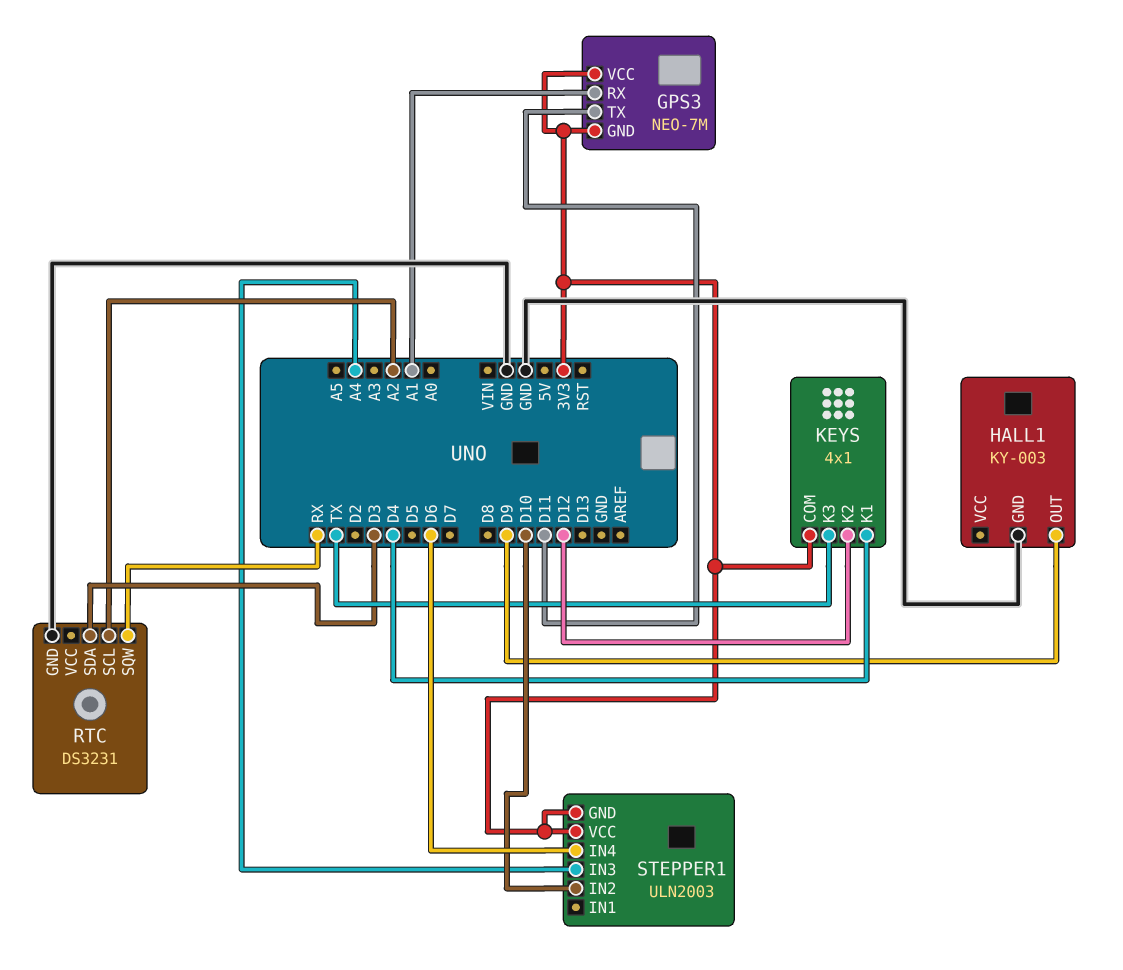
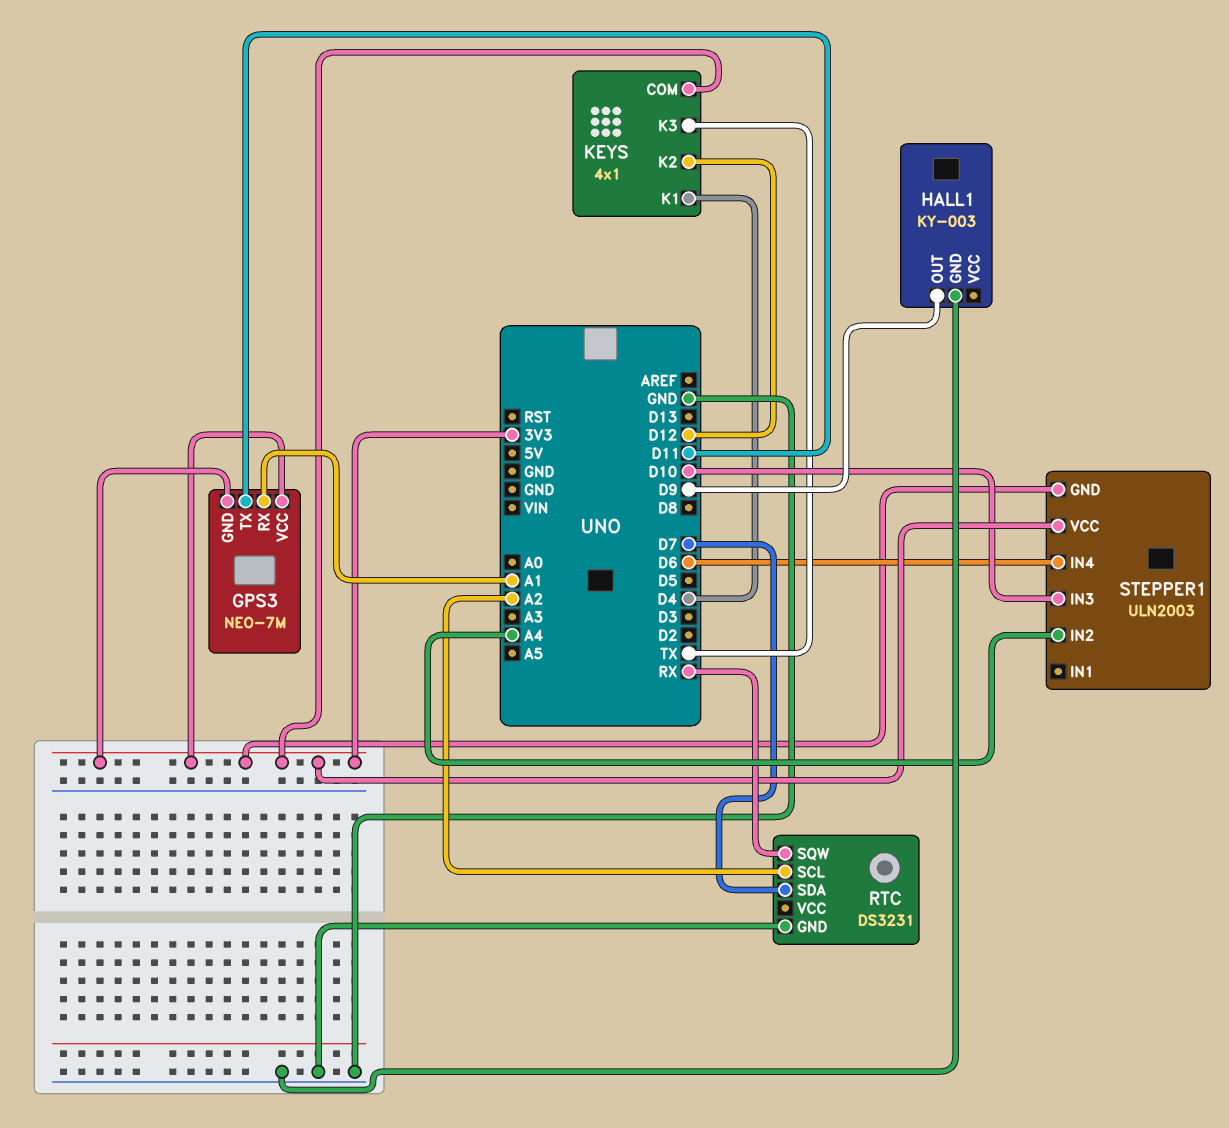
RTC pin SDA: D3 -> D7
STEPPER1 pin IN2: D10 -> A4
STEPPER1 pin IN3: A4 -> D10

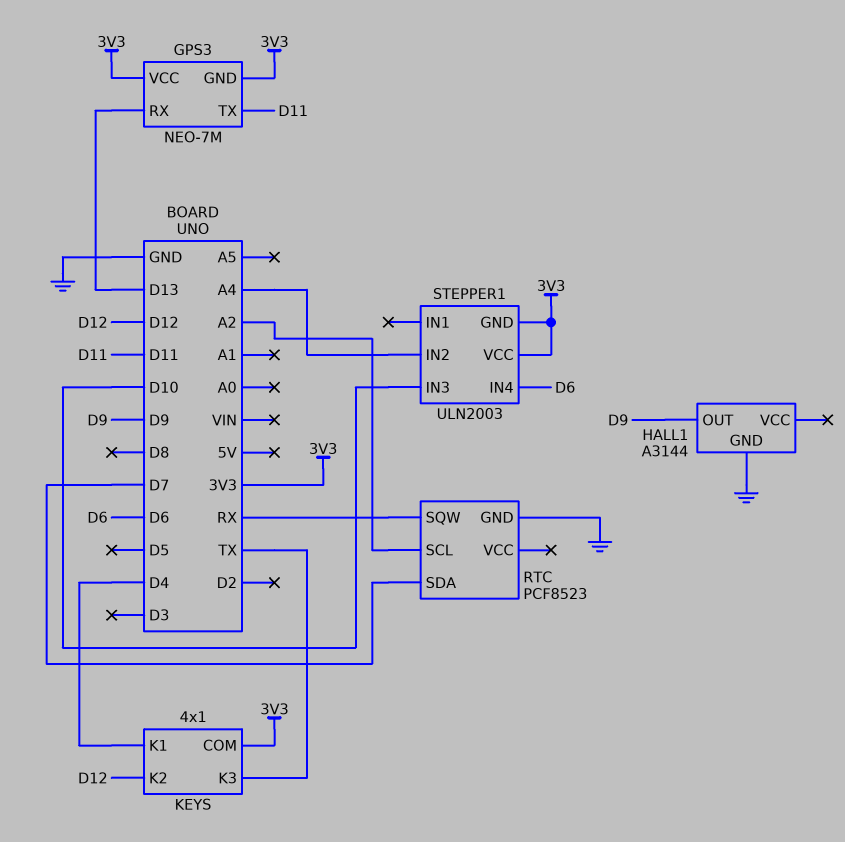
GPS3 pin RX: A1 -> D13
HALL1: KY-003 -> A3144
RTC: DS3231 -> PCF8523

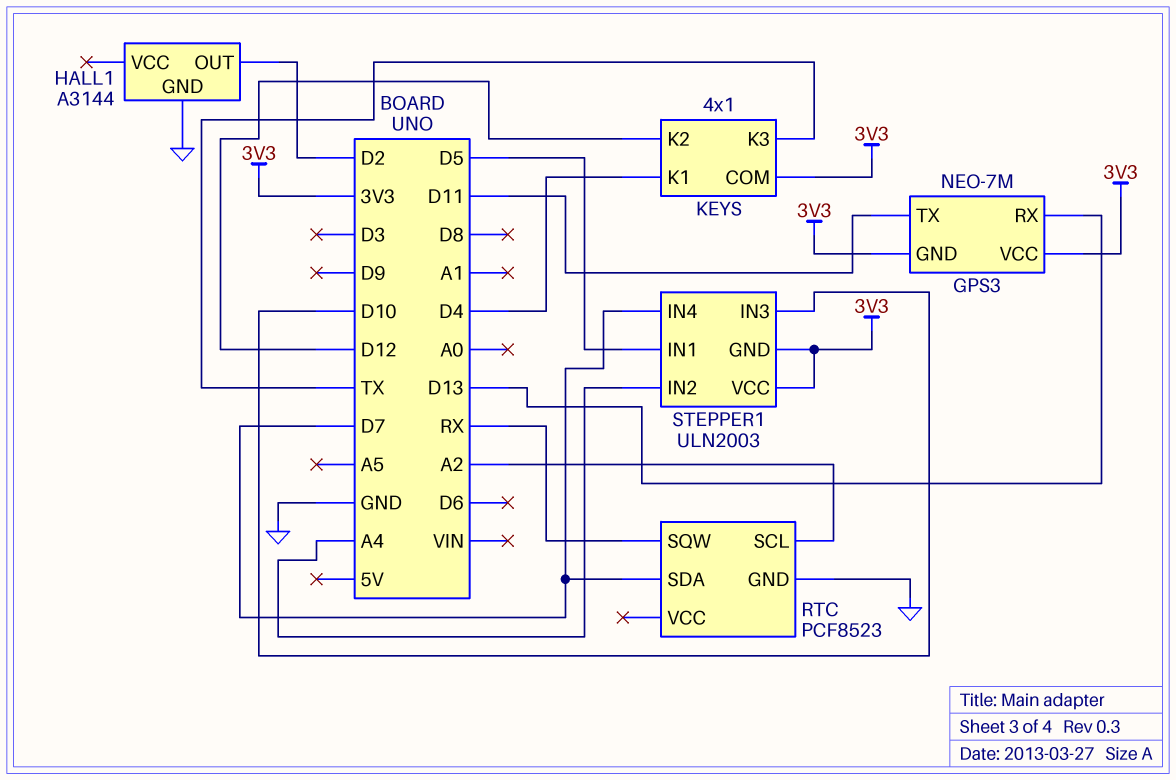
HALL1 pin OUT: D9 -> D2
STEPPER1 pin IN1: none -> D5
STEPPER1 pin IN4: D6 -> D7

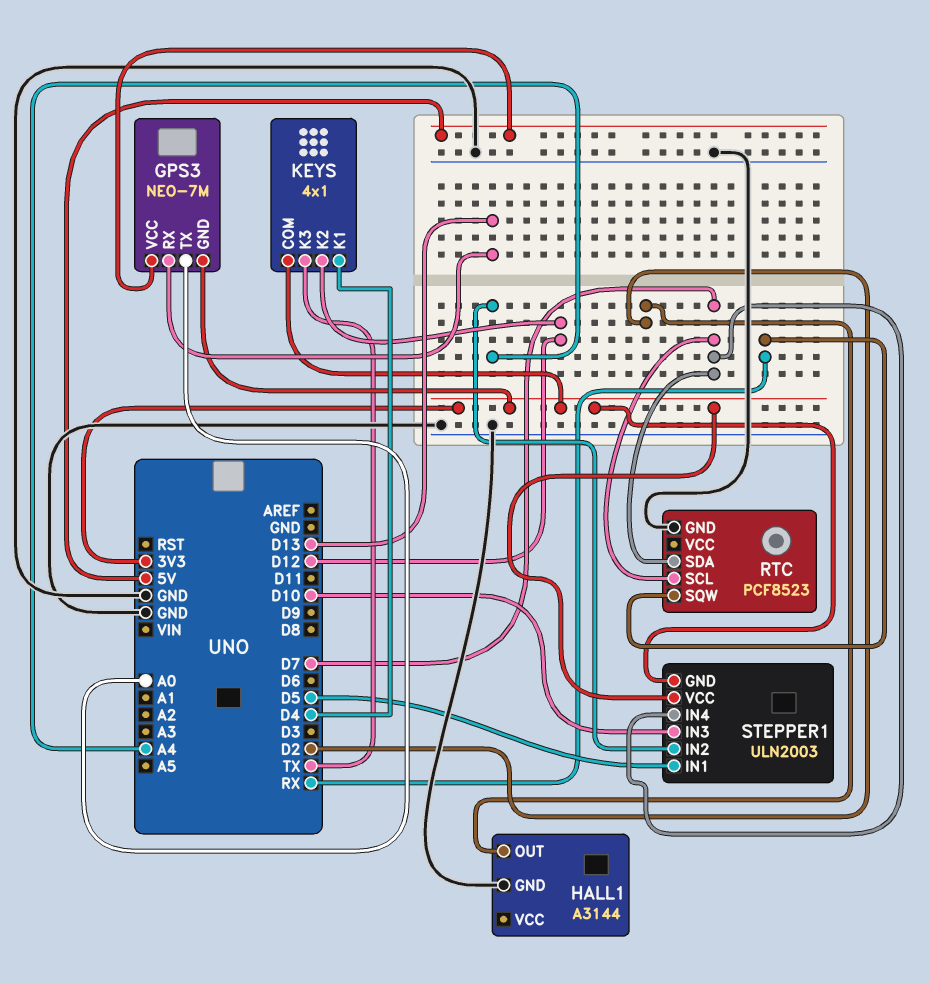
GPS3 pin TX: D11 -> A0
GPS3 pin VCC: 3V3 -> 5V
RTC pin SCL: A2 -> D7

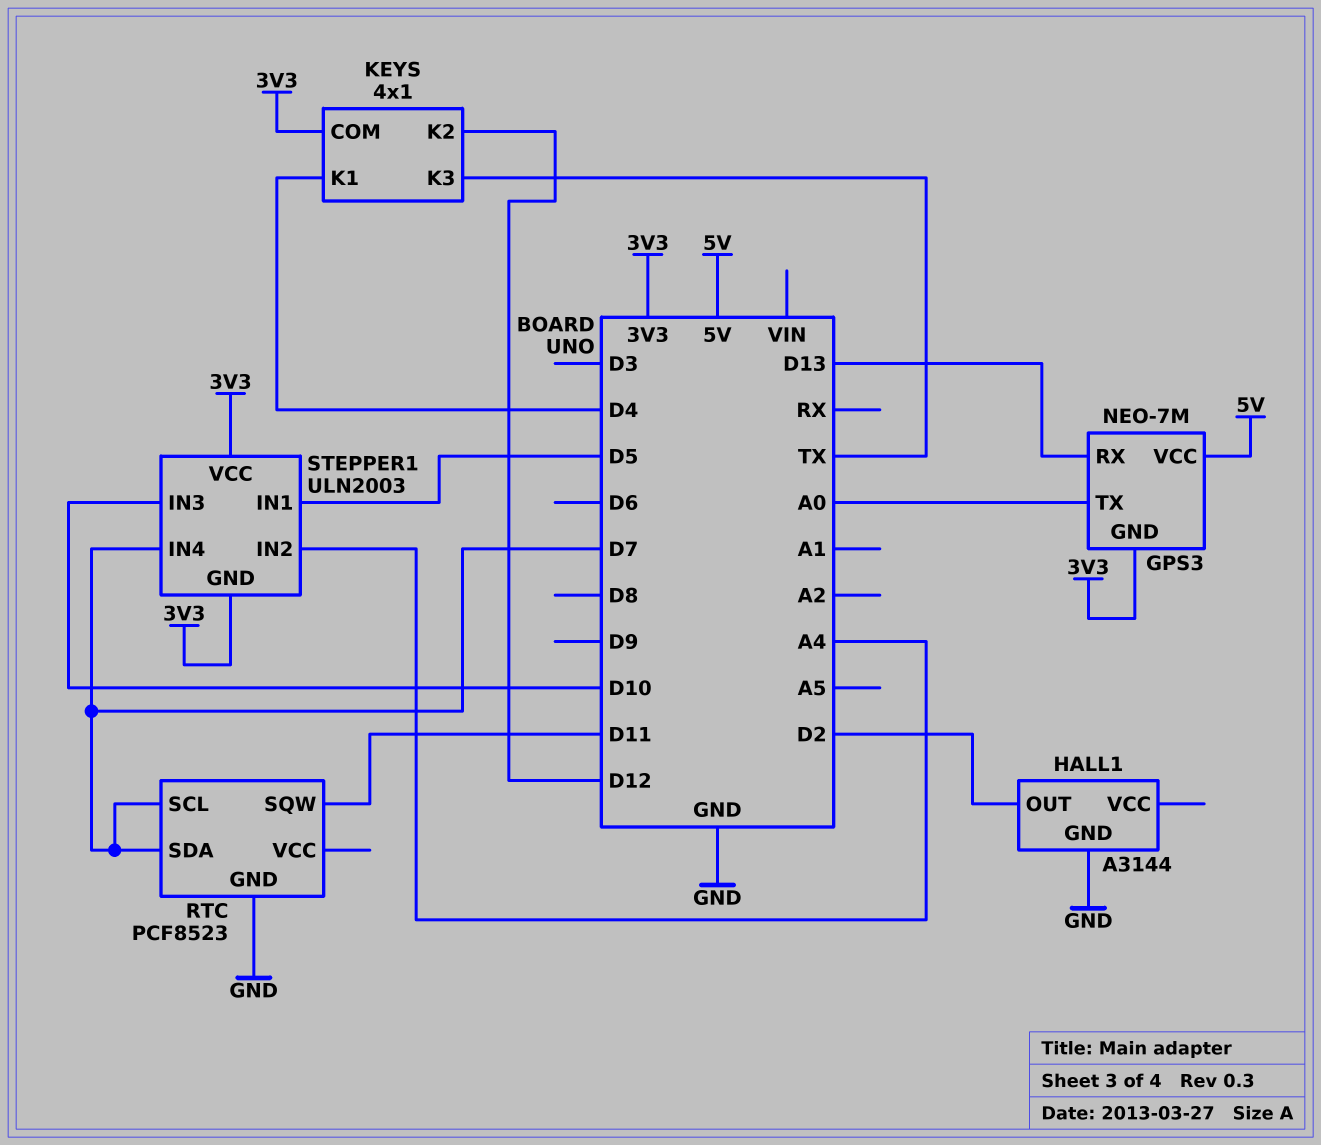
RTC pin SQW: RX -> D11

